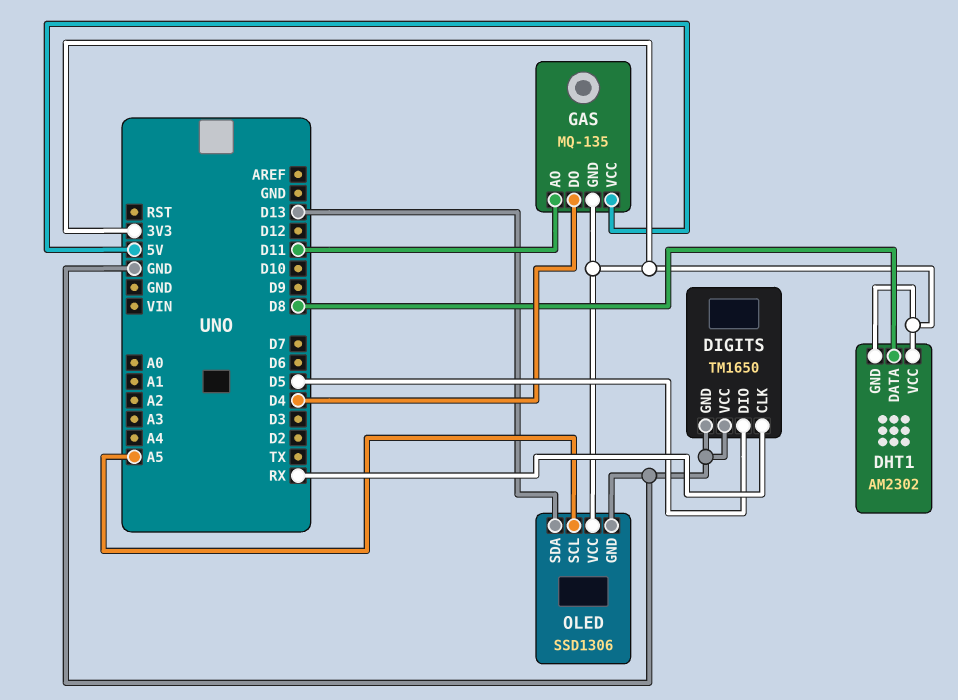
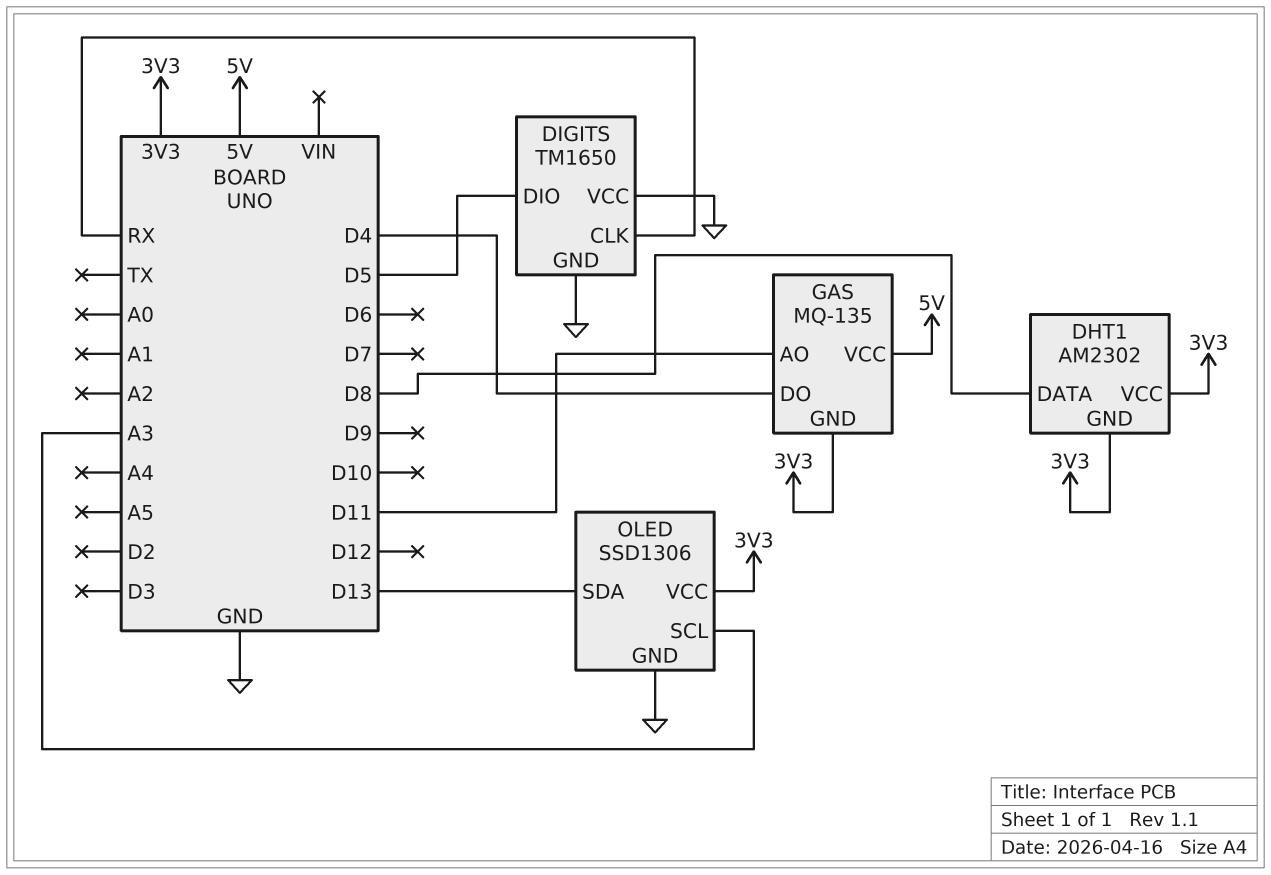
OLED pin SCL: A5 -> A3

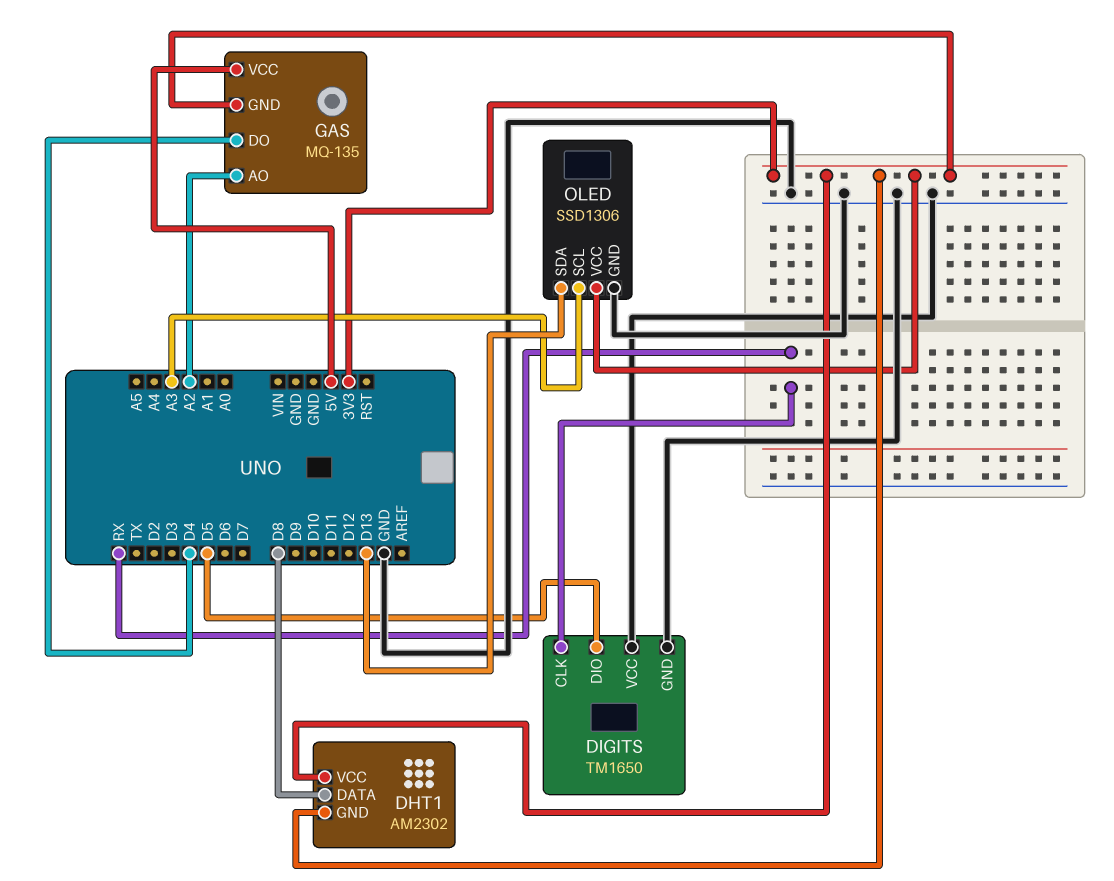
GAS pin AO: D11 -> A2

